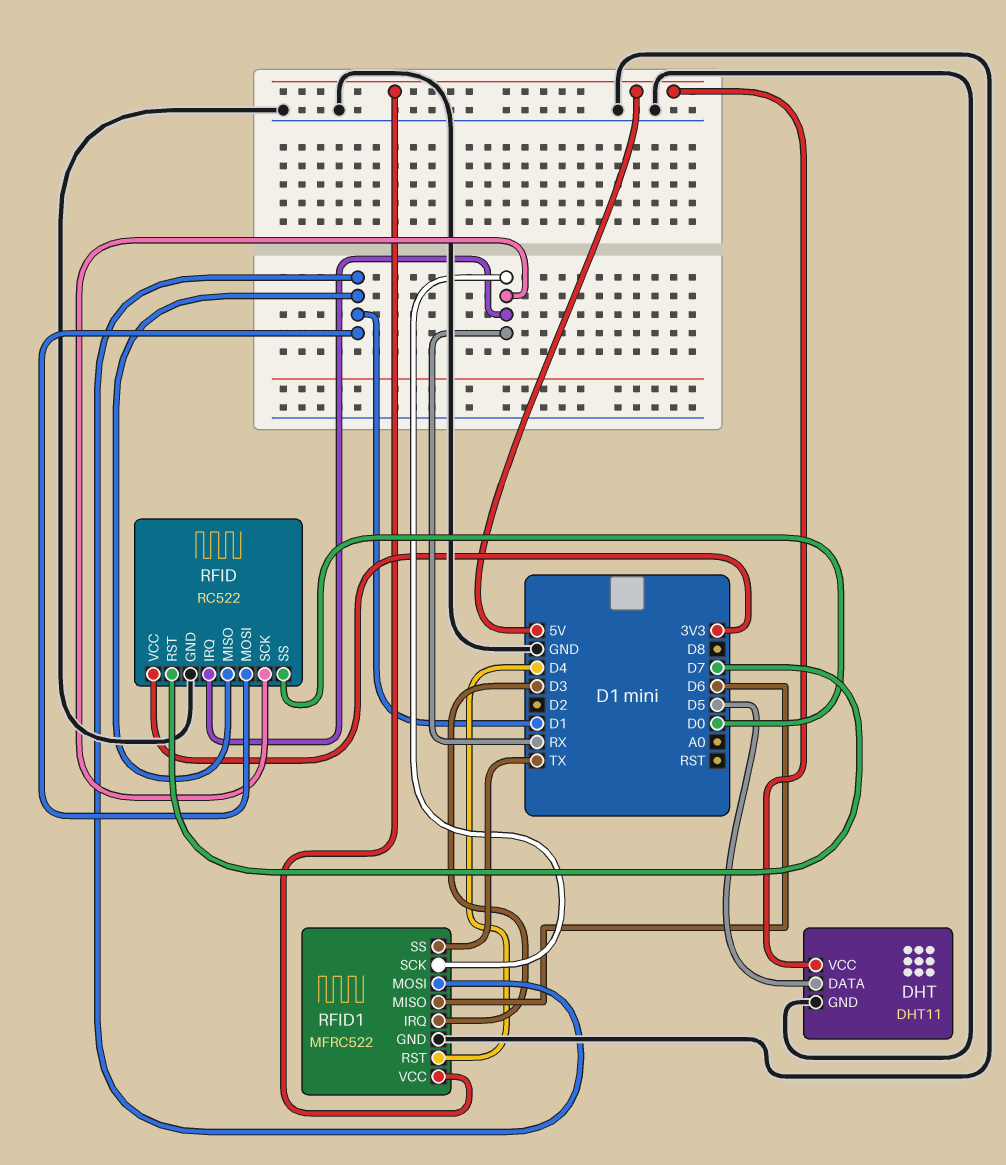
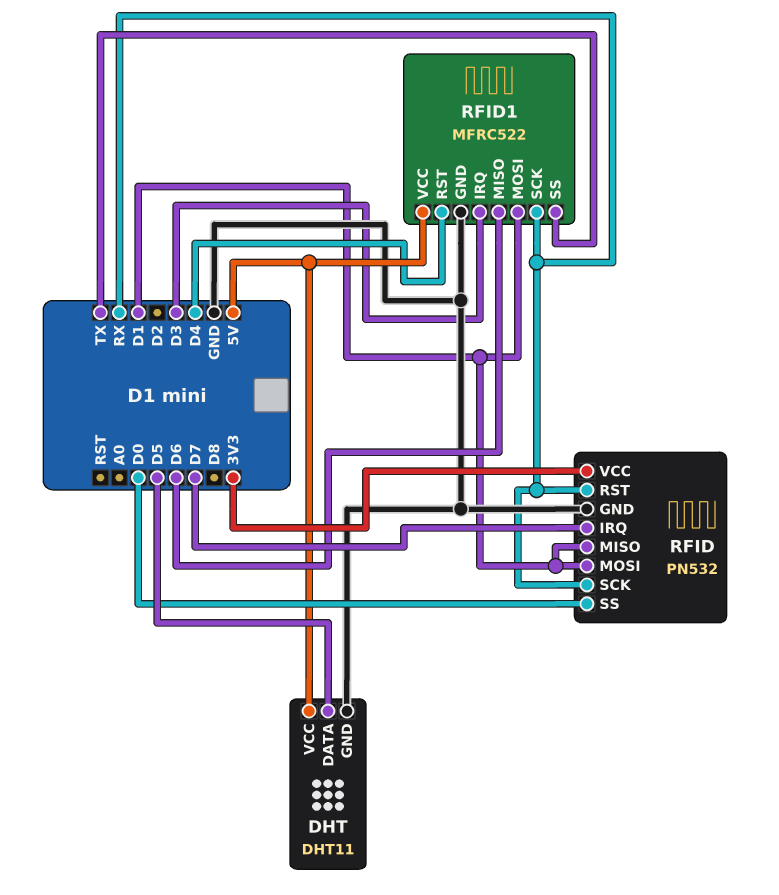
RFID: RC522 -> PN532
RFID pin IRQ: RX -> D7
RFID pin RST: D7 -> RX

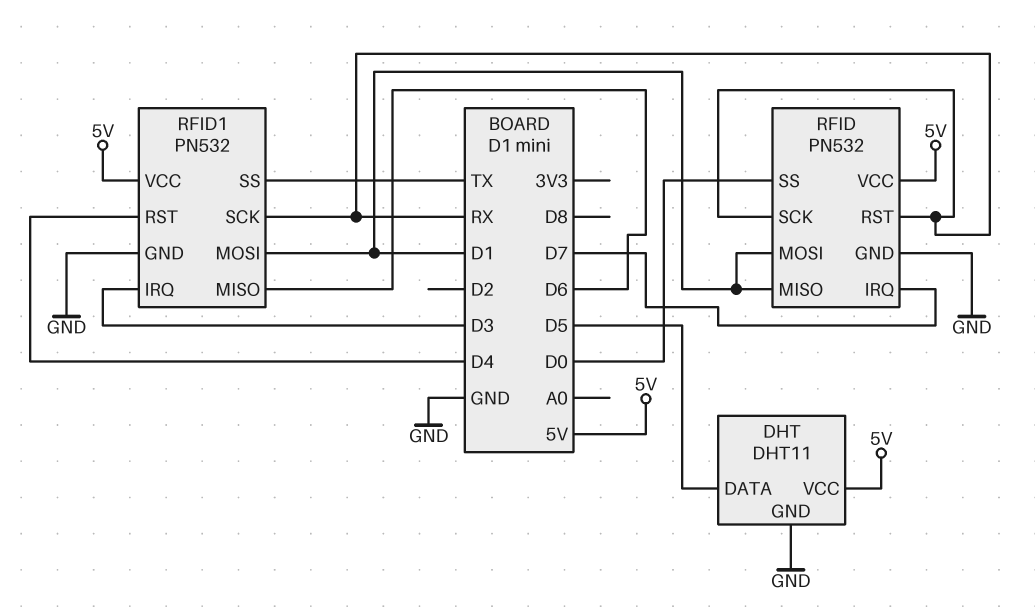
RFID pin VCC: 3V3 -> 5V
RFID1: MFRC522 -> PN532

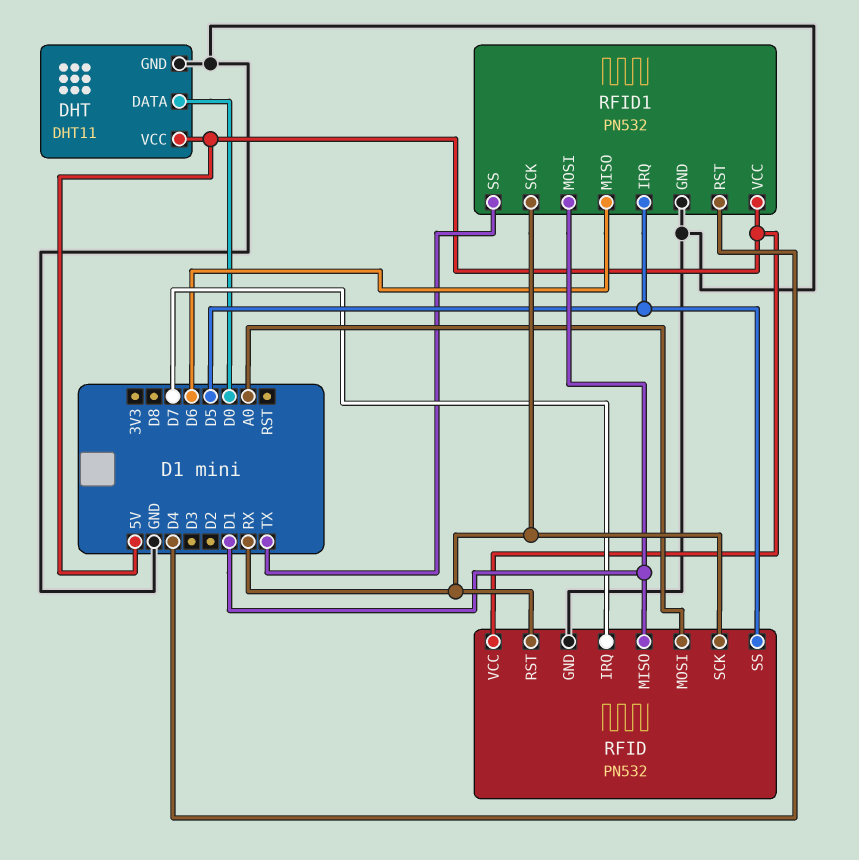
DHT pin DATA: D5 -> D0
RFID pin MOSI: D1 -> A0
RFID pin SS: D0 -> D5
RFID1 pin IRQ: D3 -> D5

